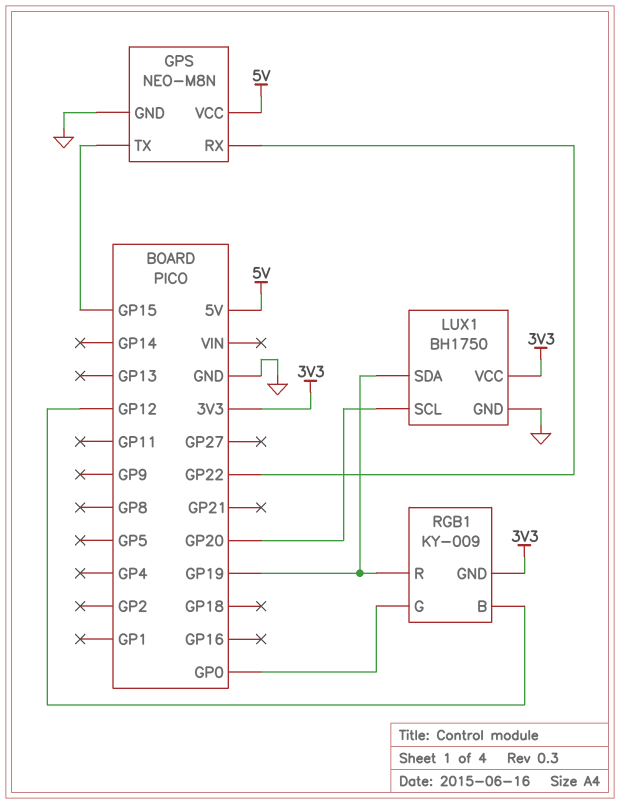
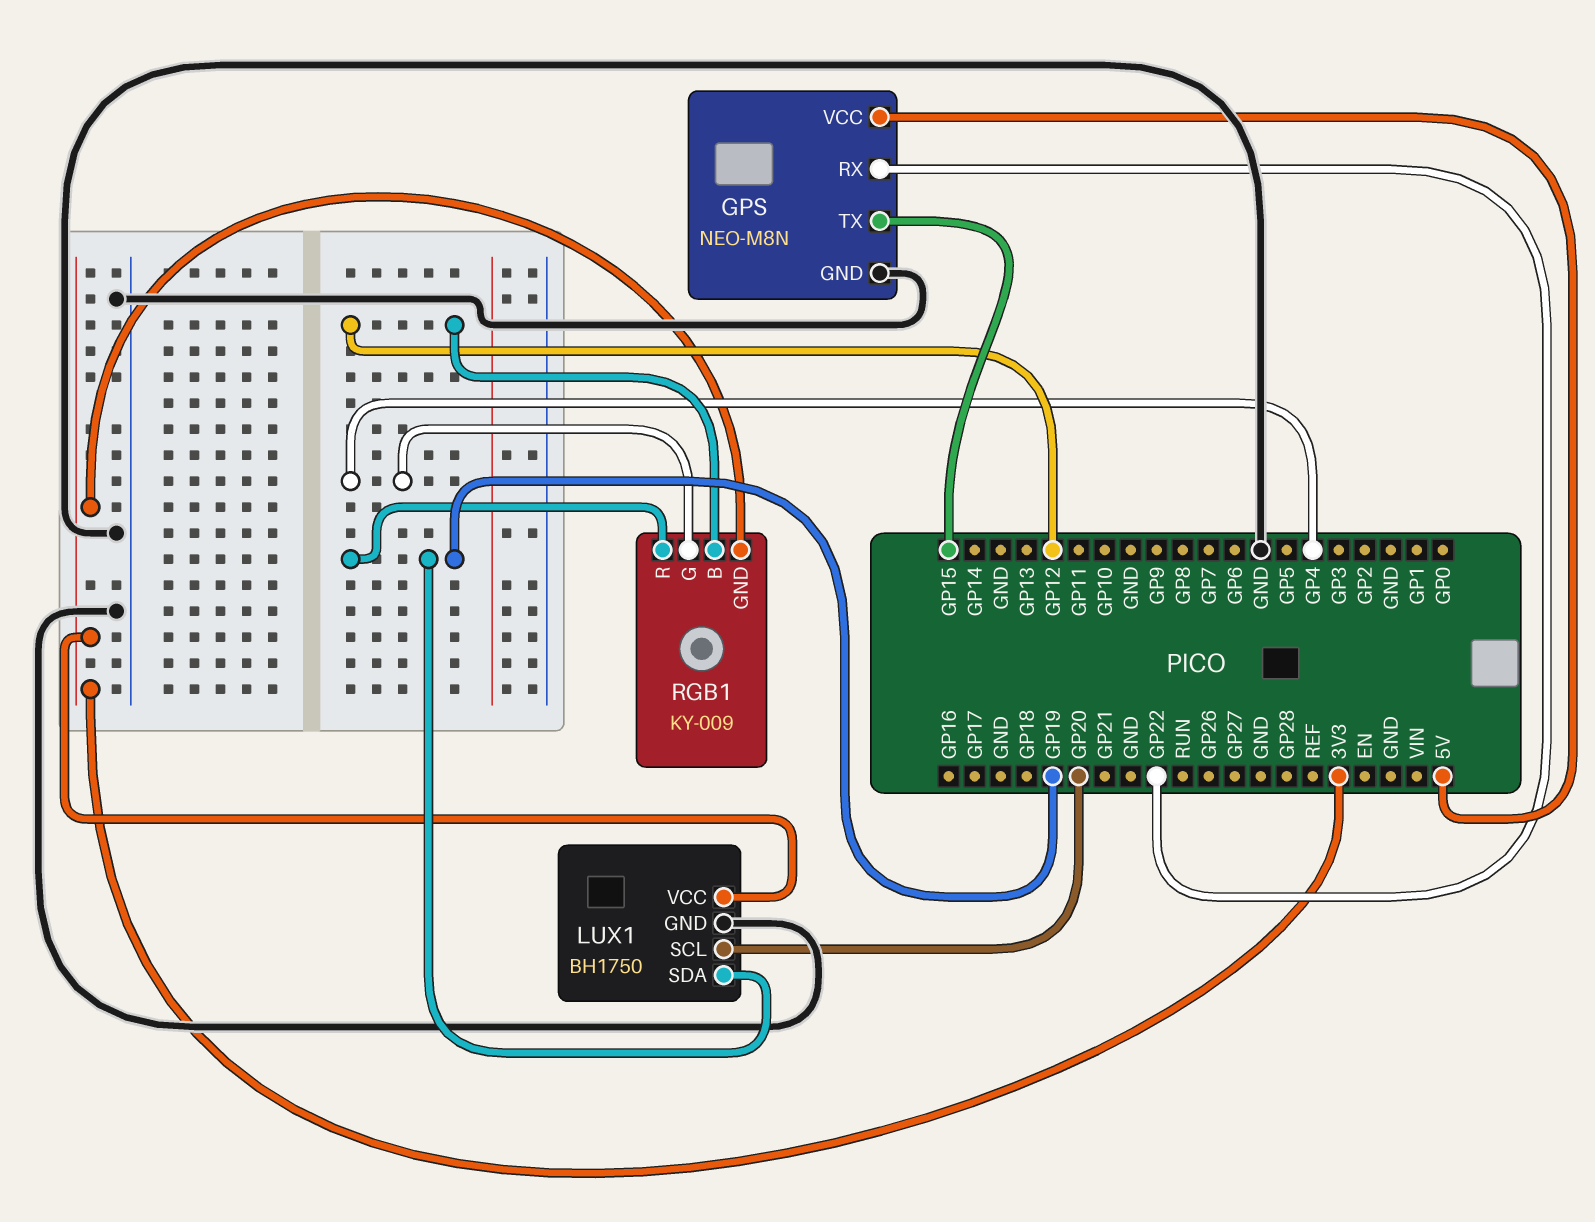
RGB1 pin G: GP0 -> GP4

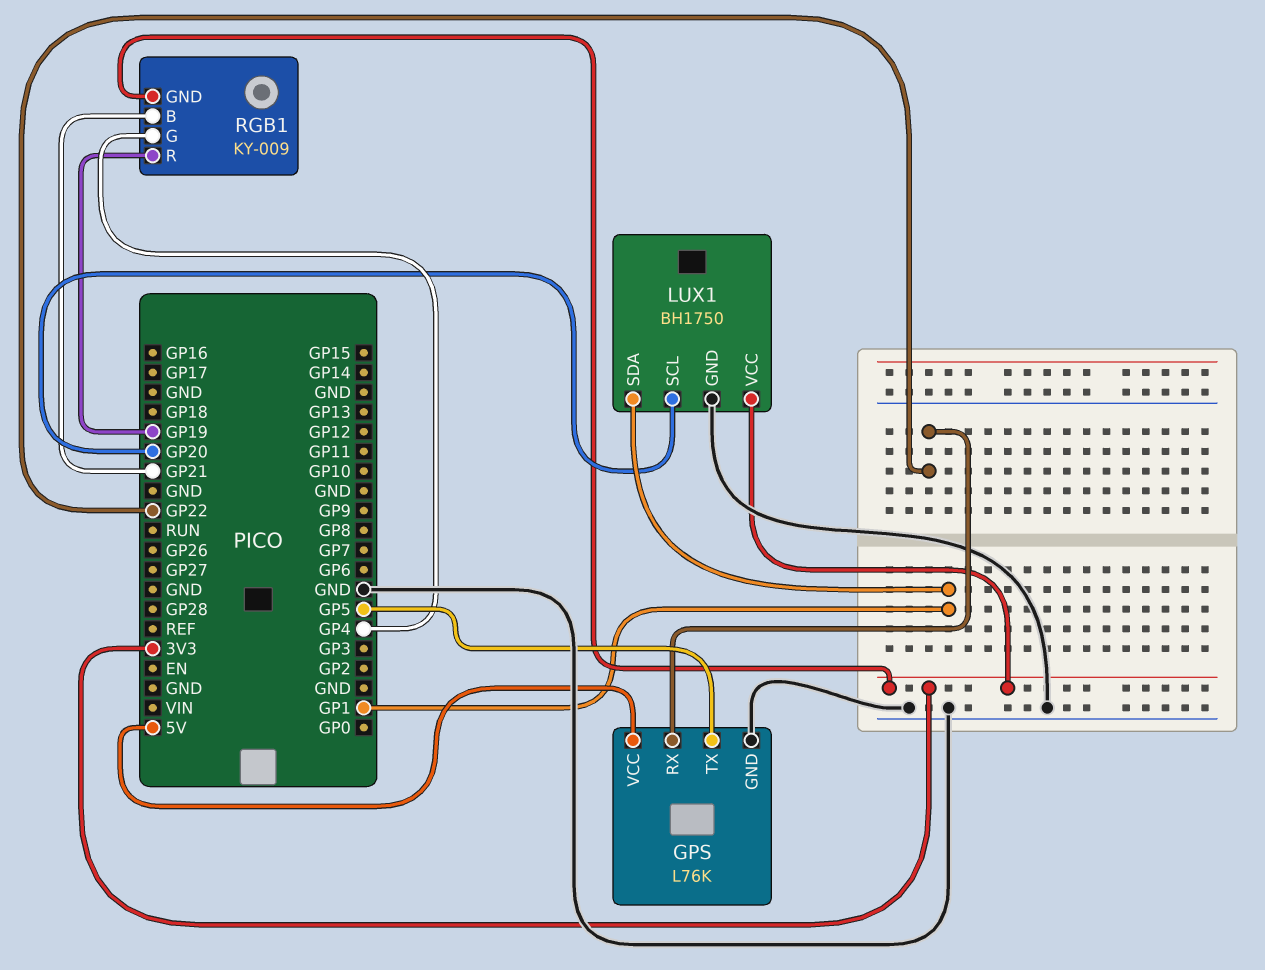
GPS: NEO-M8N -> L76K
GPS pin TX: GP15 -> GP5
LUX1 pin SDA: GP19 -> GP1
RGB1 pin B: GP12 -> GP21

